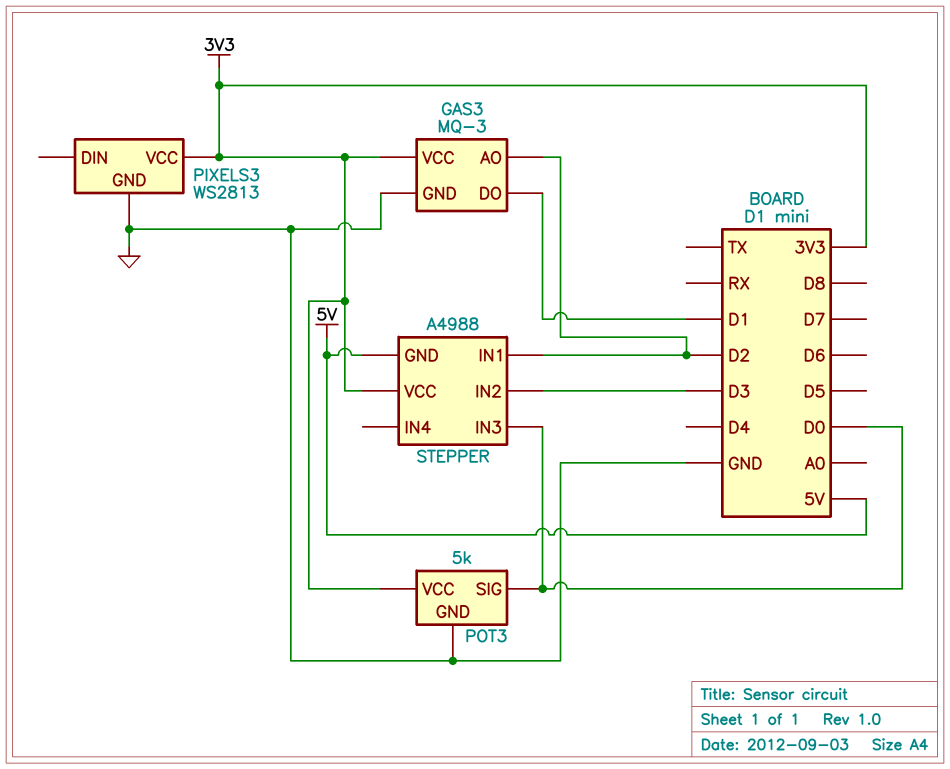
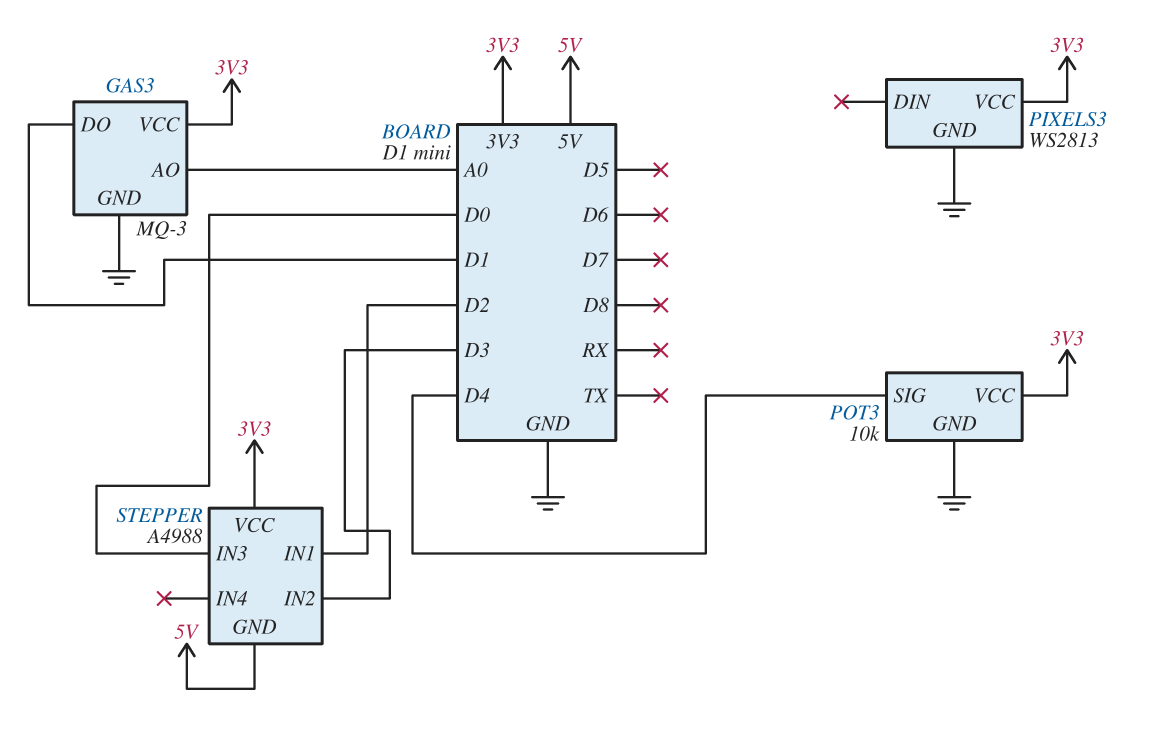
GAS3 pin AO: D2 -> A0
POT3: 5k -> 10k
POT3 pin SIG: D0 -> D4

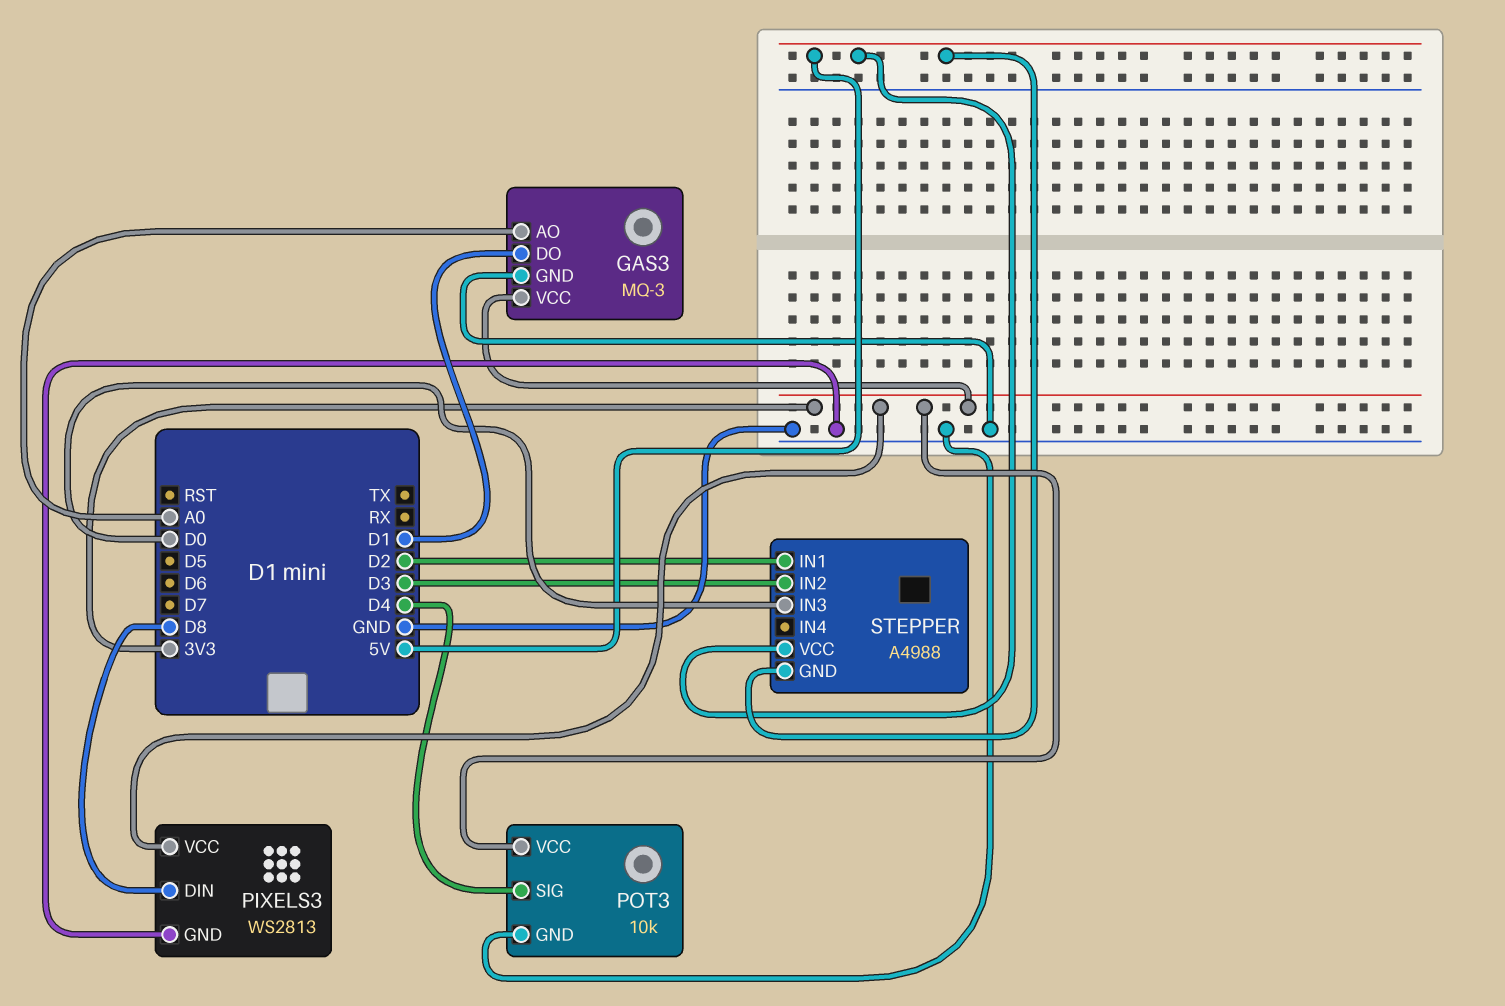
PIXELS3 pin DIN: none -> D8
STEPPER pin VCC: 3V3 -> 5V

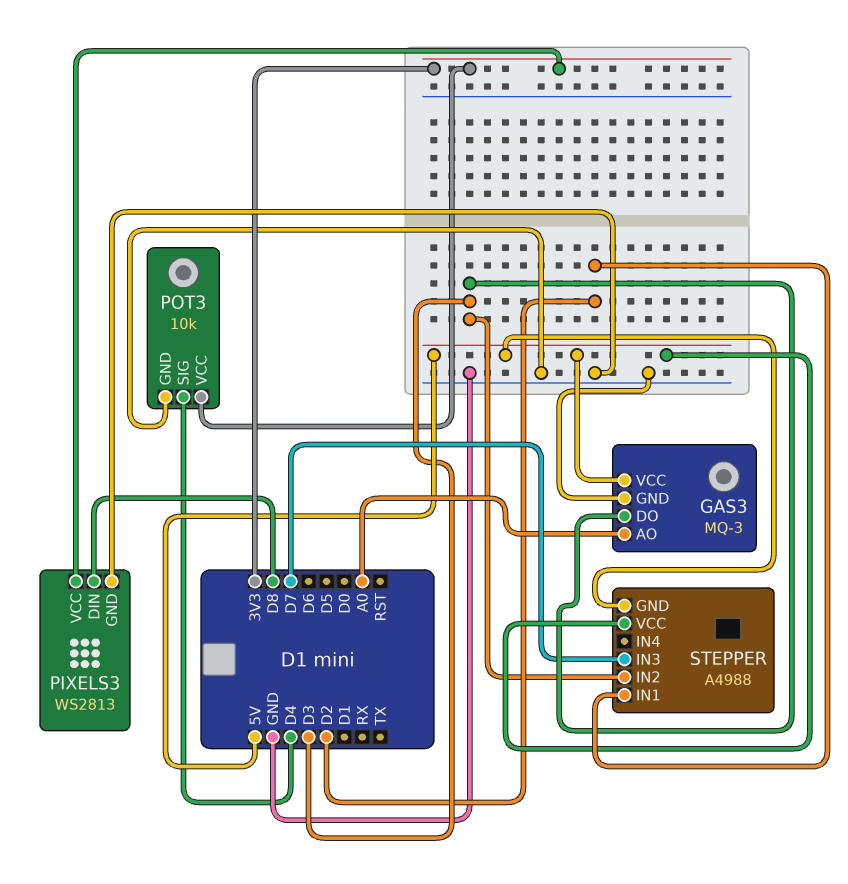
GAS3 pin DO: D1 -> D3
GAS3 pin VCC: 3V3 -> 5V
STEPPER pin IN3: D0 -> D7

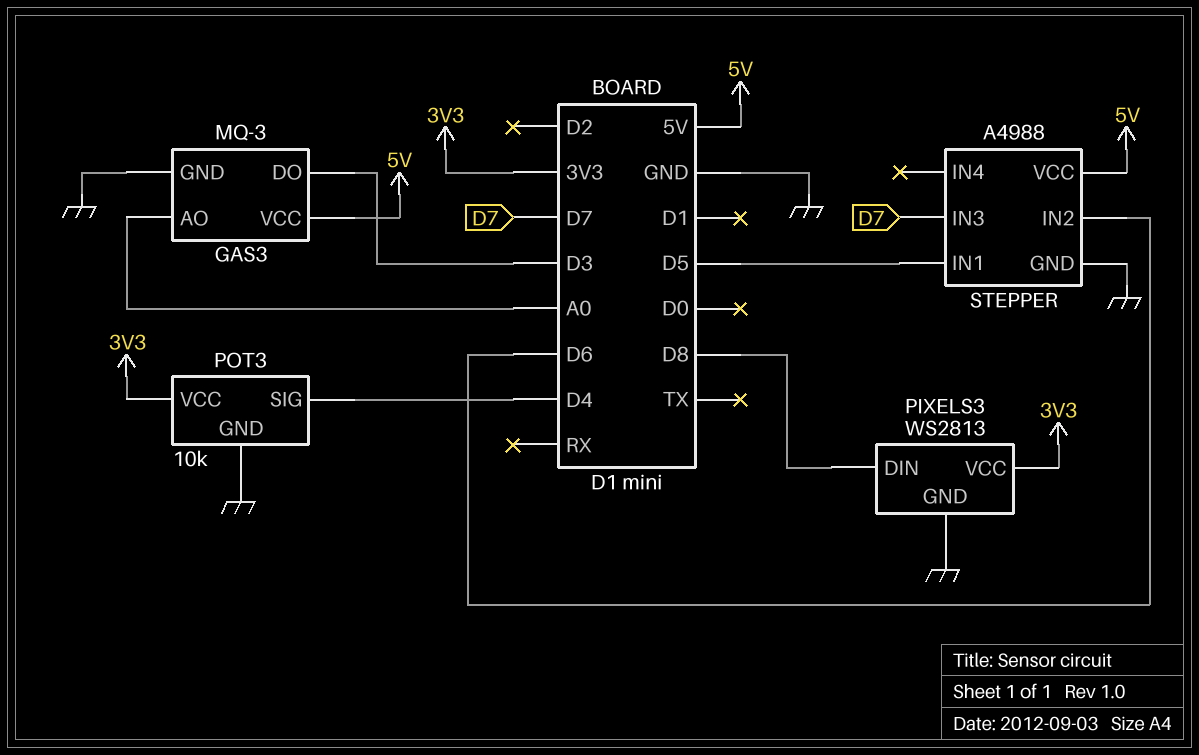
STEPPER pin GND: 5V -> GND
STEPPER pin IN1: D2 -> D5
STEPPER pin IN2: D3 -> D6

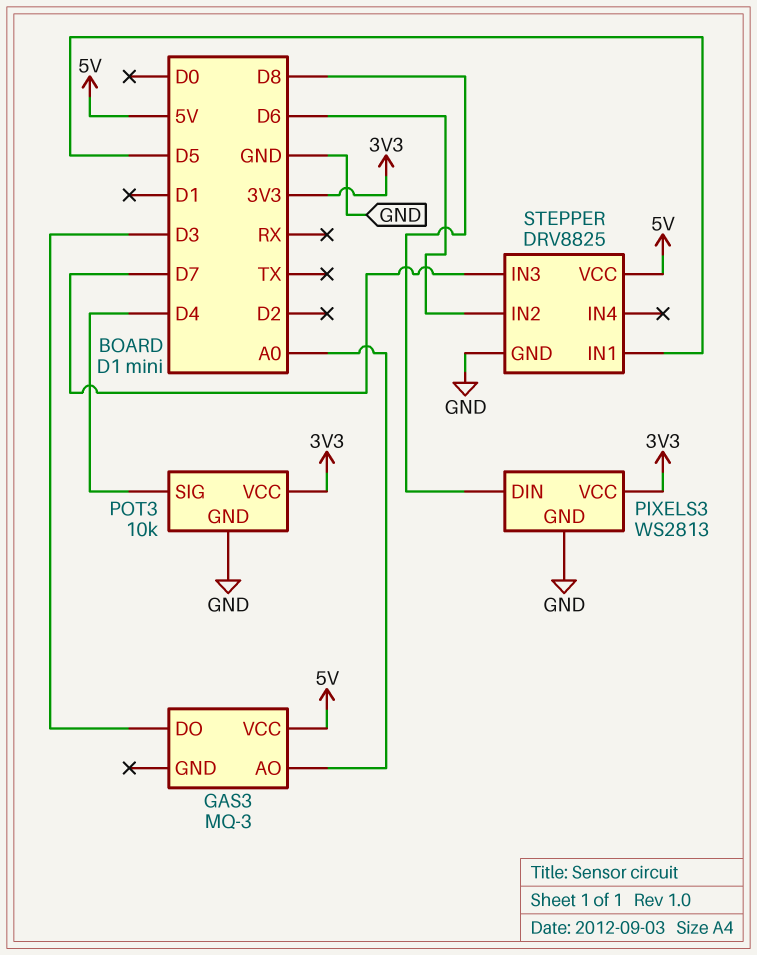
GAS3 pin GND: GND -> none
STEPPER: A4988 -> DRV8825

